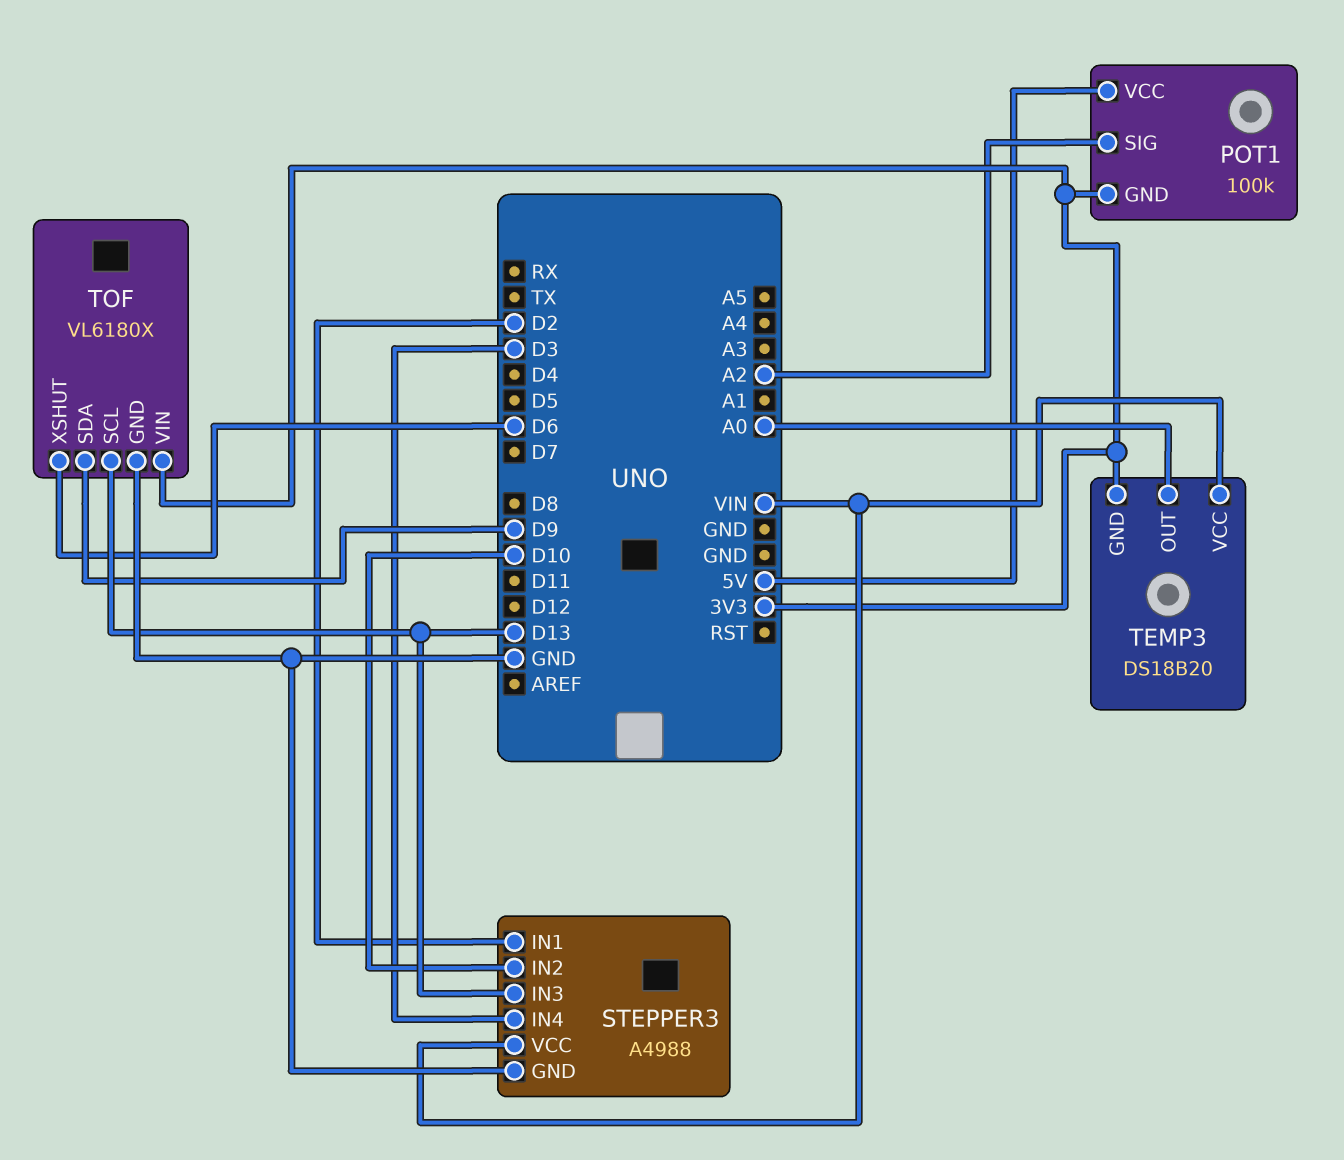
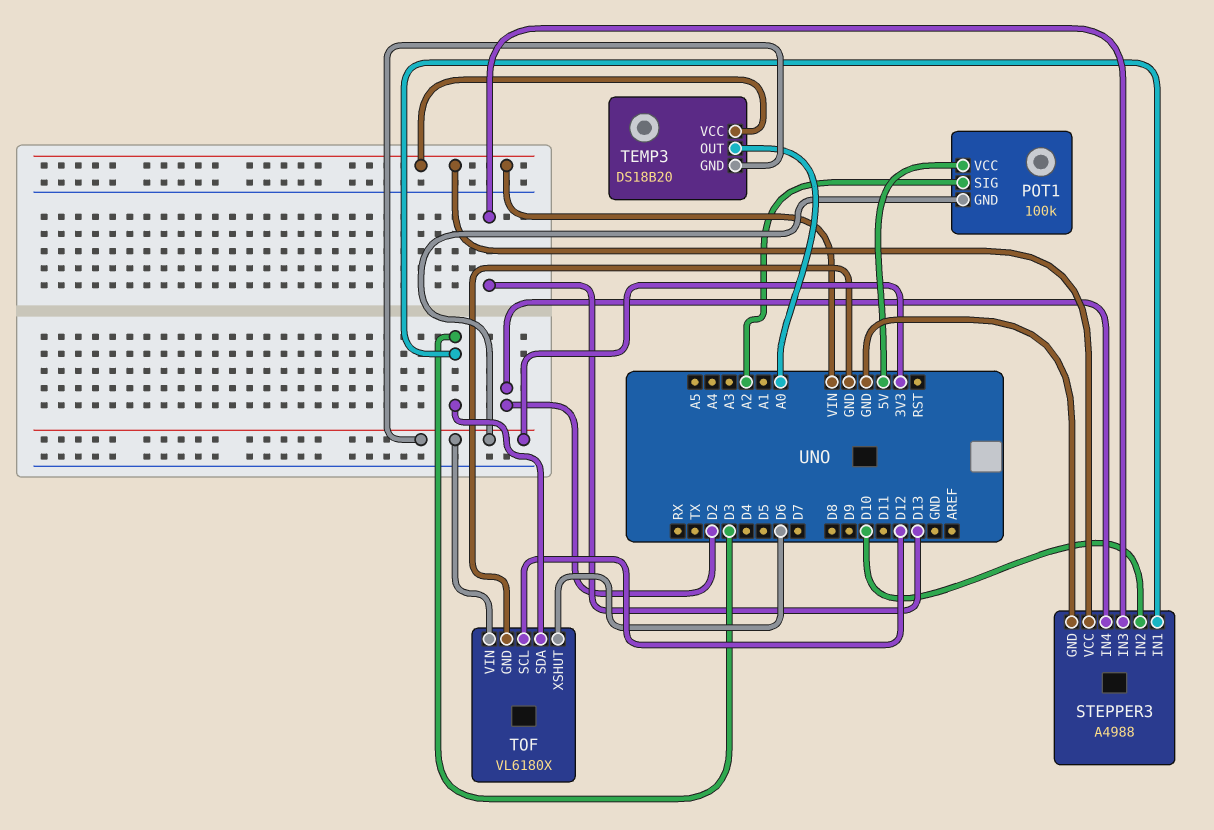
STEPPER3 pin IN1: D2 -> D3
STEPPER3 pin IN4: D3 -> D2
TOF pin SCL: D13 -> D12
TOF pin SDA: D9 -> D3

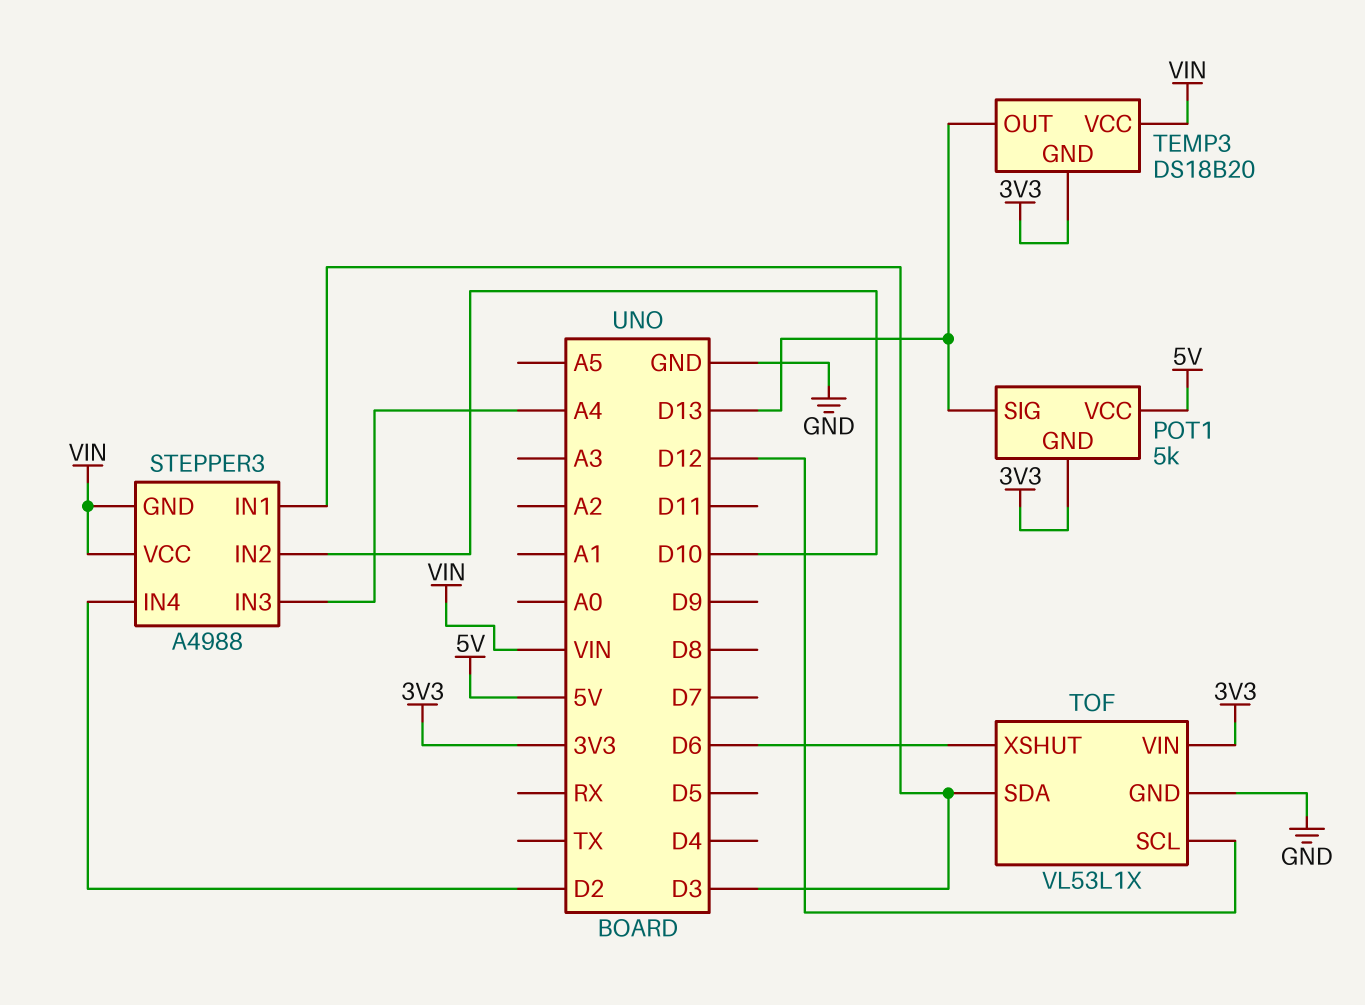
POT1: 100k -> 5k
POT1 pin SIG: A2 -> D13
STEPPER3 pin GND: GND -> VIN
STEPPER3 pin IN3: D13 -> A4
TEMP3 pin OUT: A0 -> D13
TOF: VL6180X -> VL53L1X

